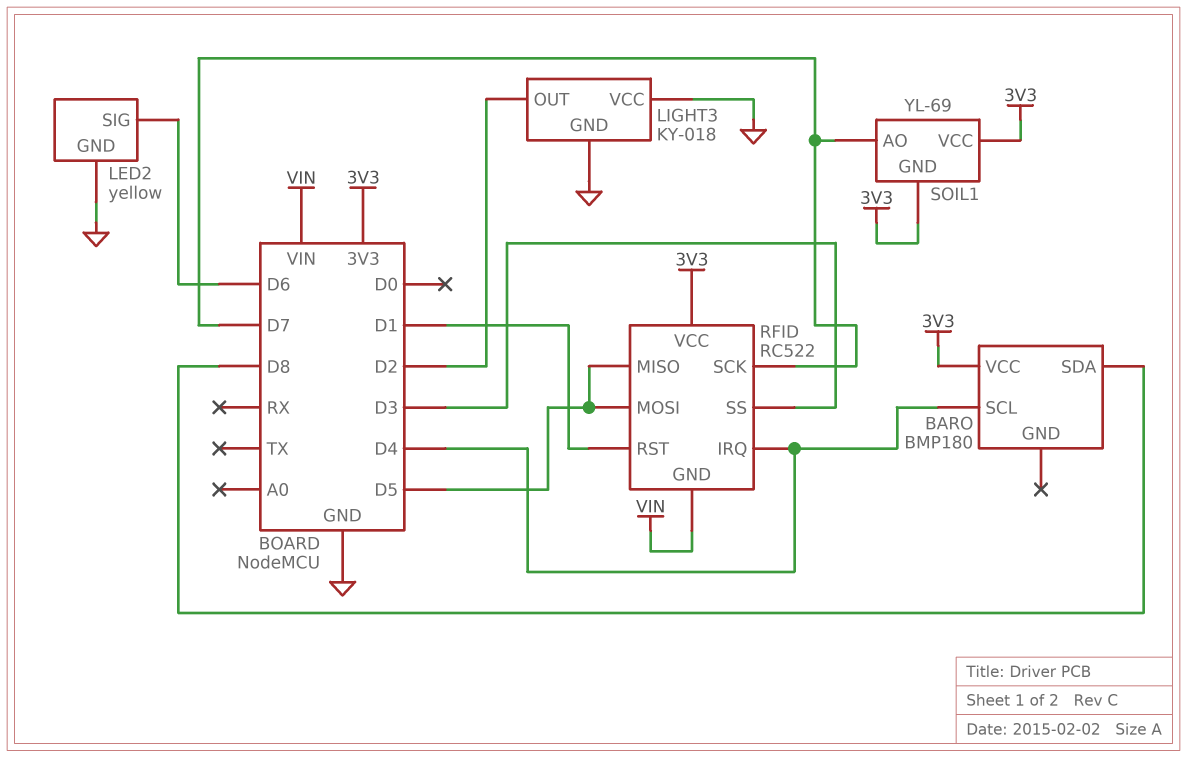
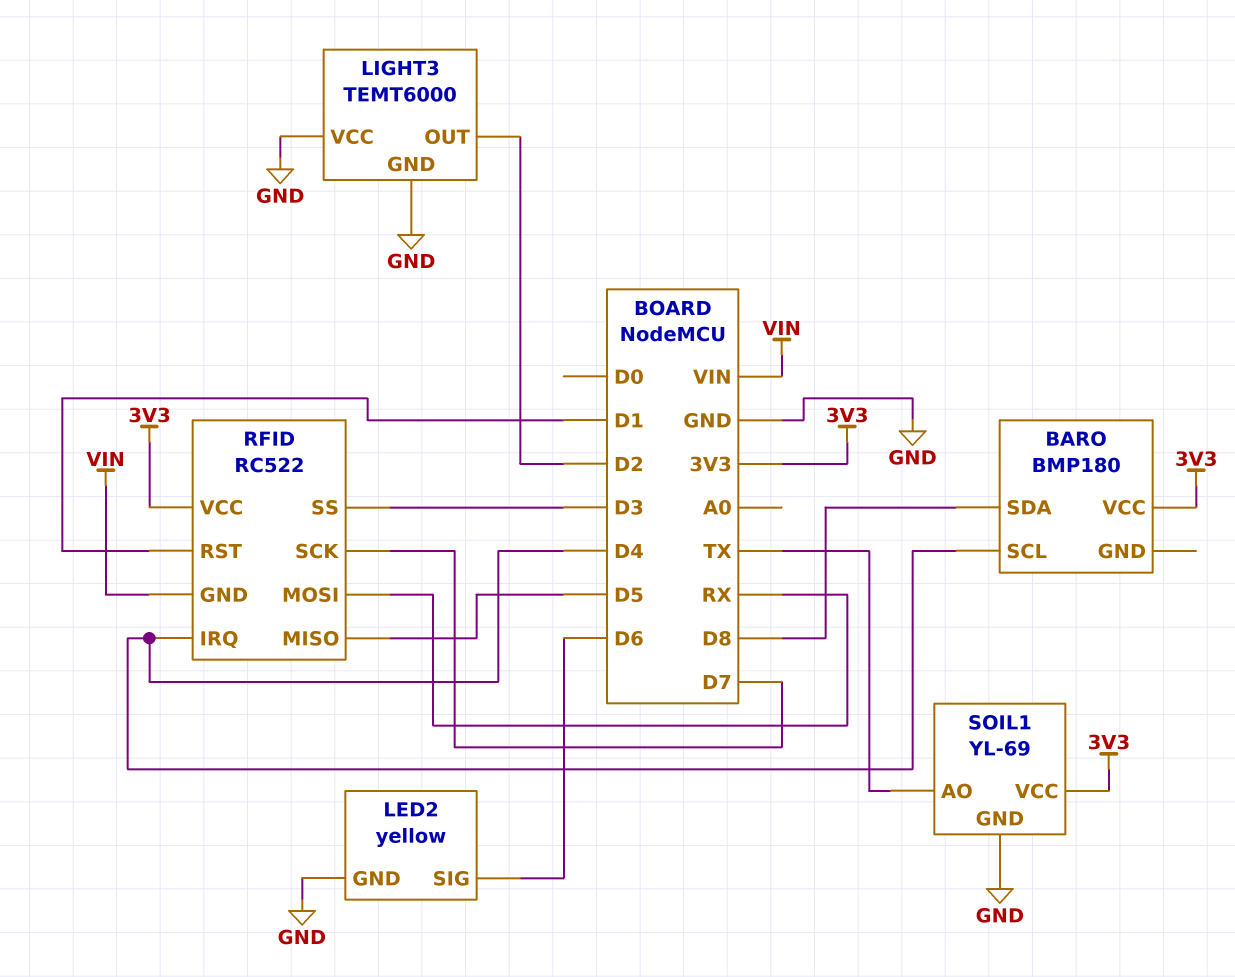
LIGHT3: KY-018 -> TEMT6000
RFID pin MOSI: D5 -> RX
SOIL1 pin AO: D7 -> TX
SOIL1 pin GND: 3V3 -> GND

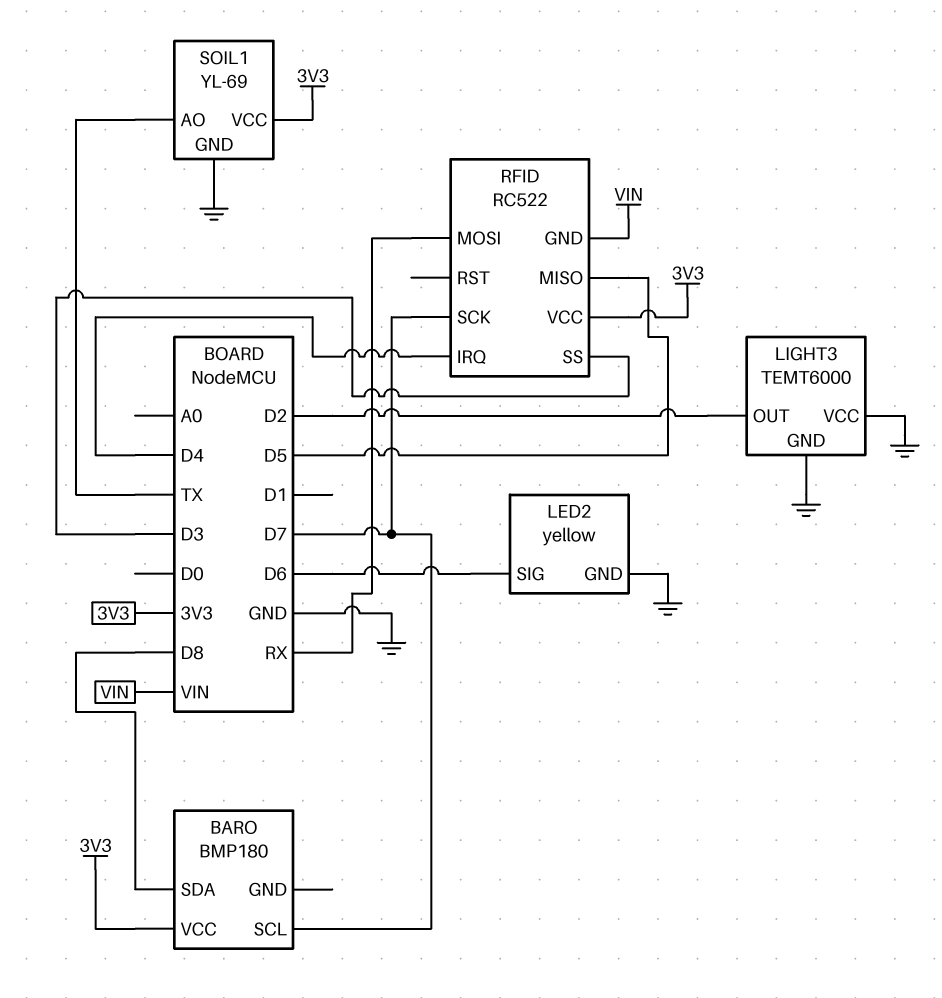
BARO pin SCL: D4 -> D7
RFID pin RST: D1 -> none

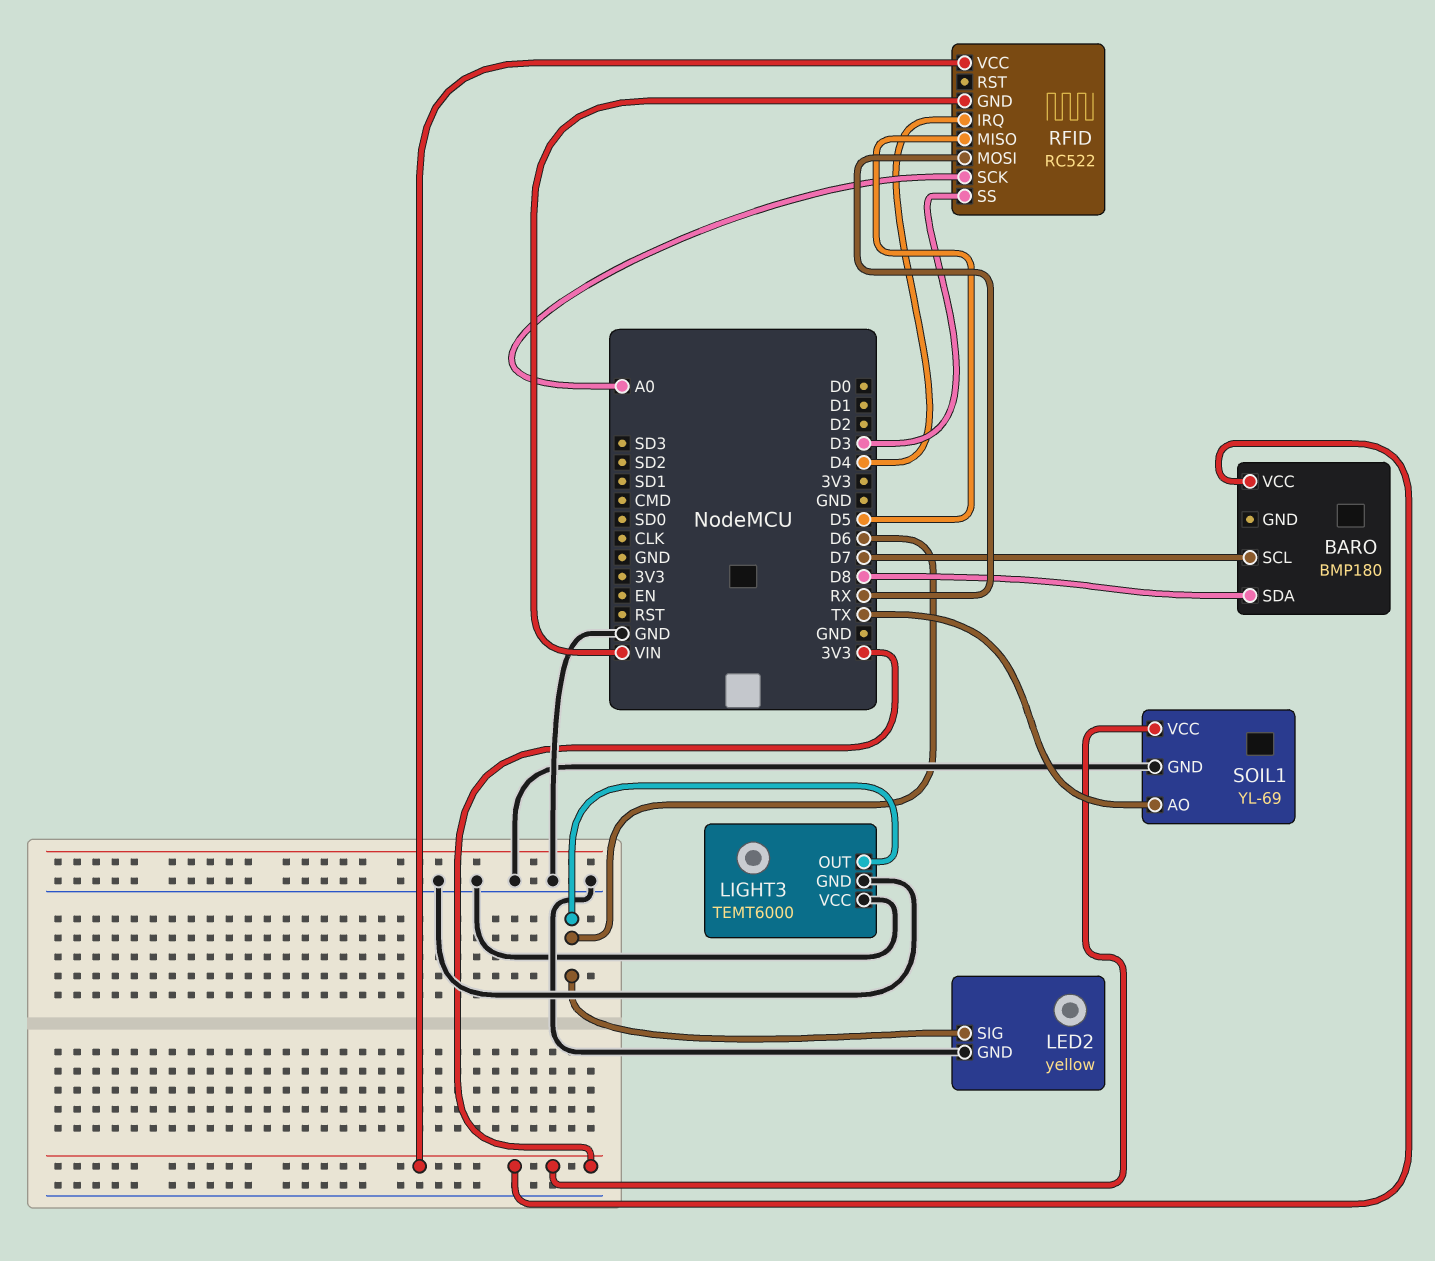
LIGHT3 pin OUT: D2 -> D6
RFID pin SCK: D7 -> A0

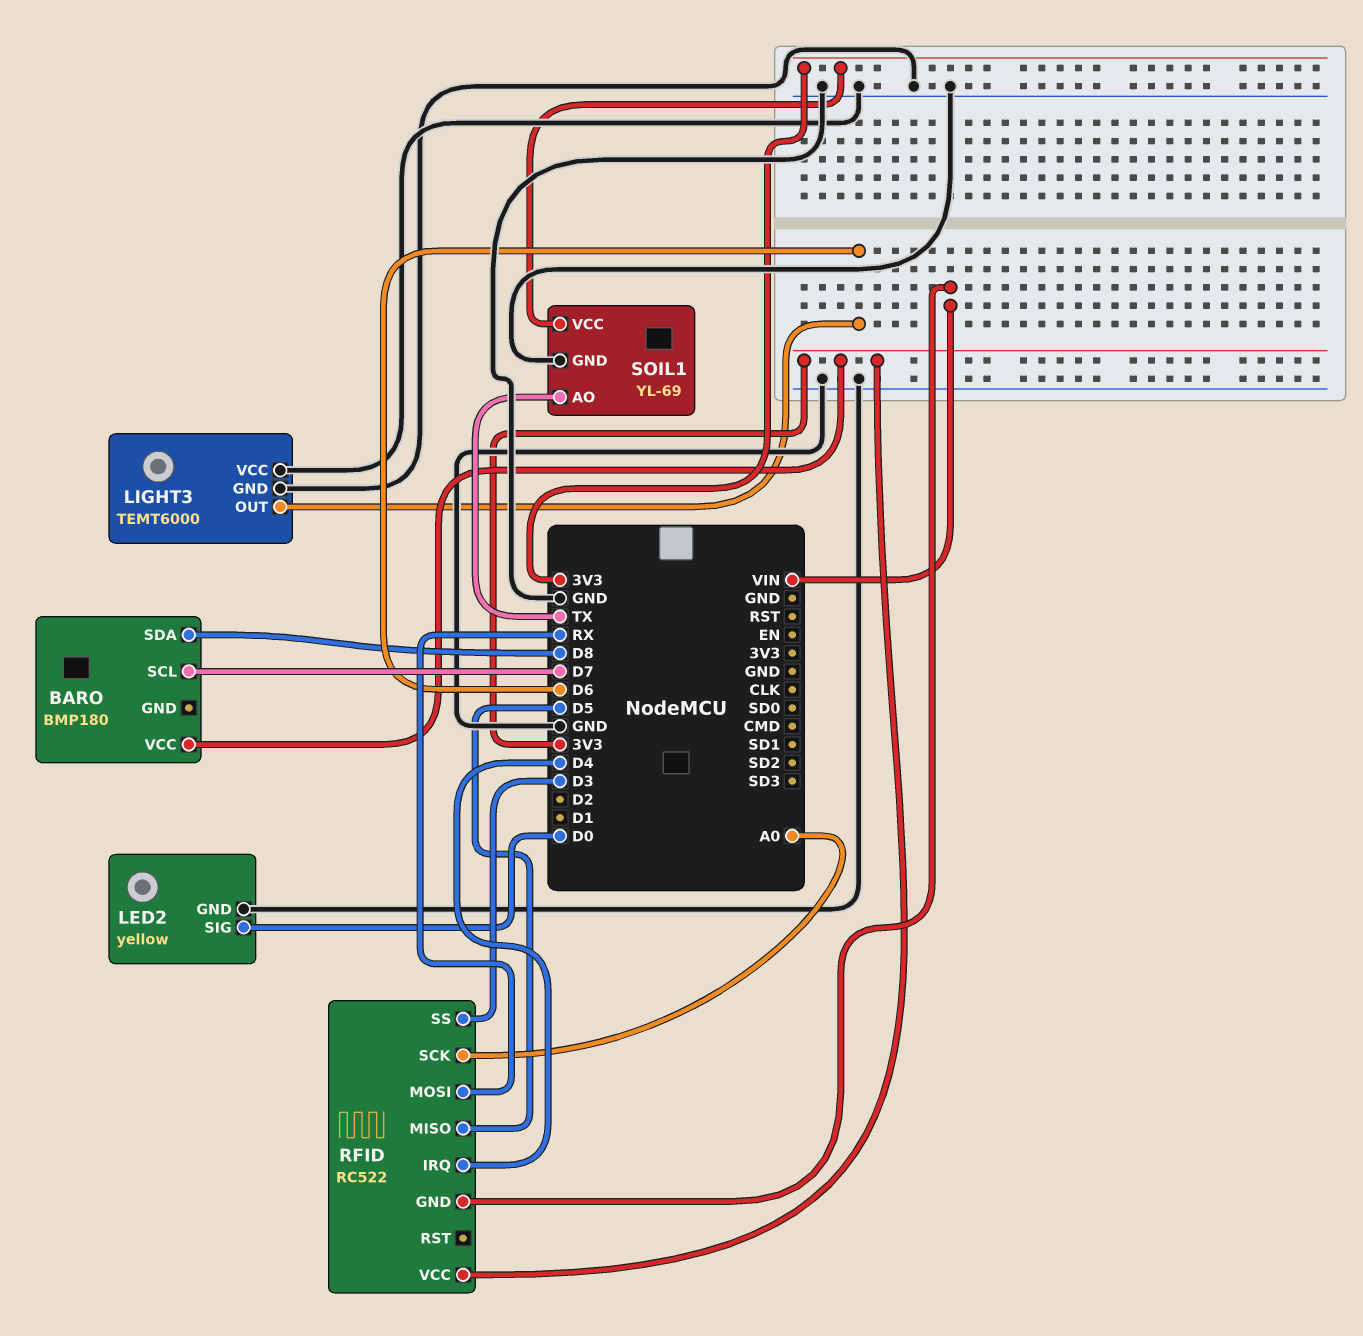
LED2 pin SIG: D6 -> D0

